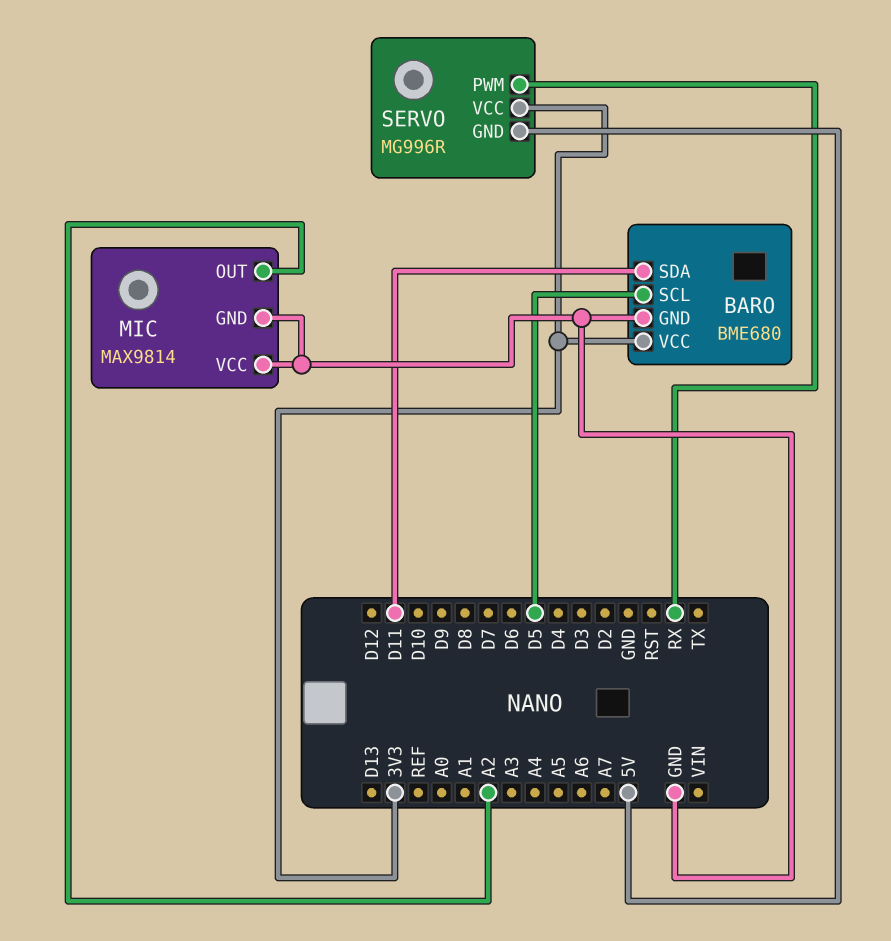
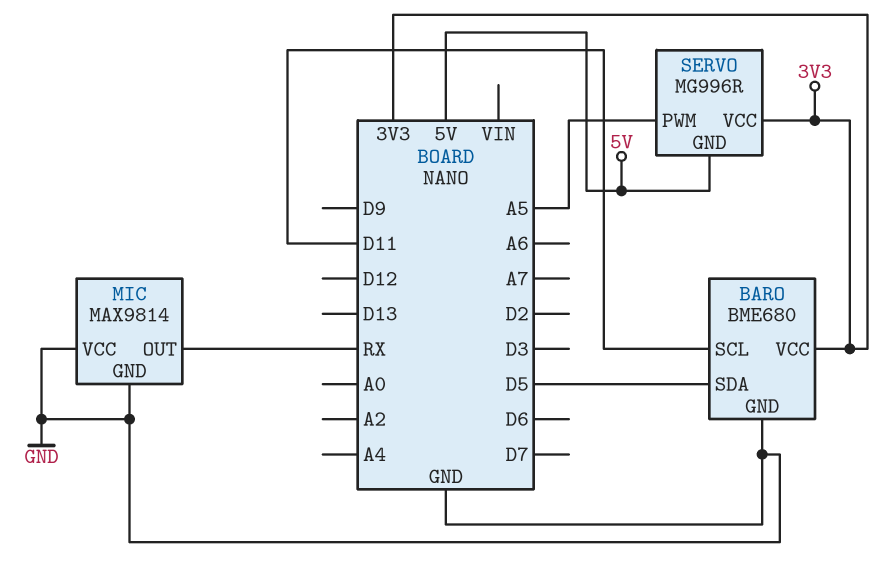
BARO pin SCL: D5 -> D11
BARO pin SDA: D11 -> D5
MIC pin OUT: A2 -> RX
SERVO pin PWM: RX -> A5

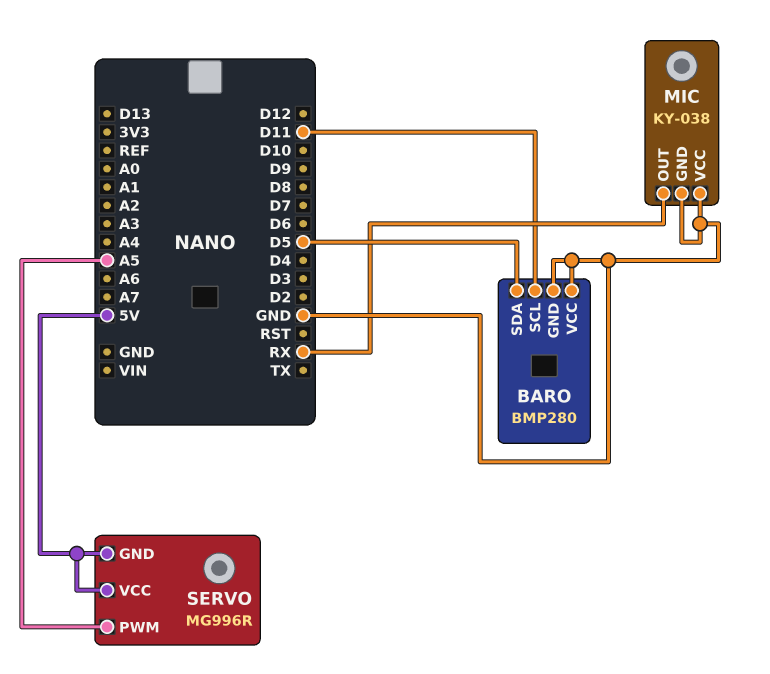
BARO: BME680 -> BMP280
BARO pin VCC: 3V3 -> GND
MIC: MAX9814 -> KY-038
SERVO pin VCC: 3V3 -> 5V

